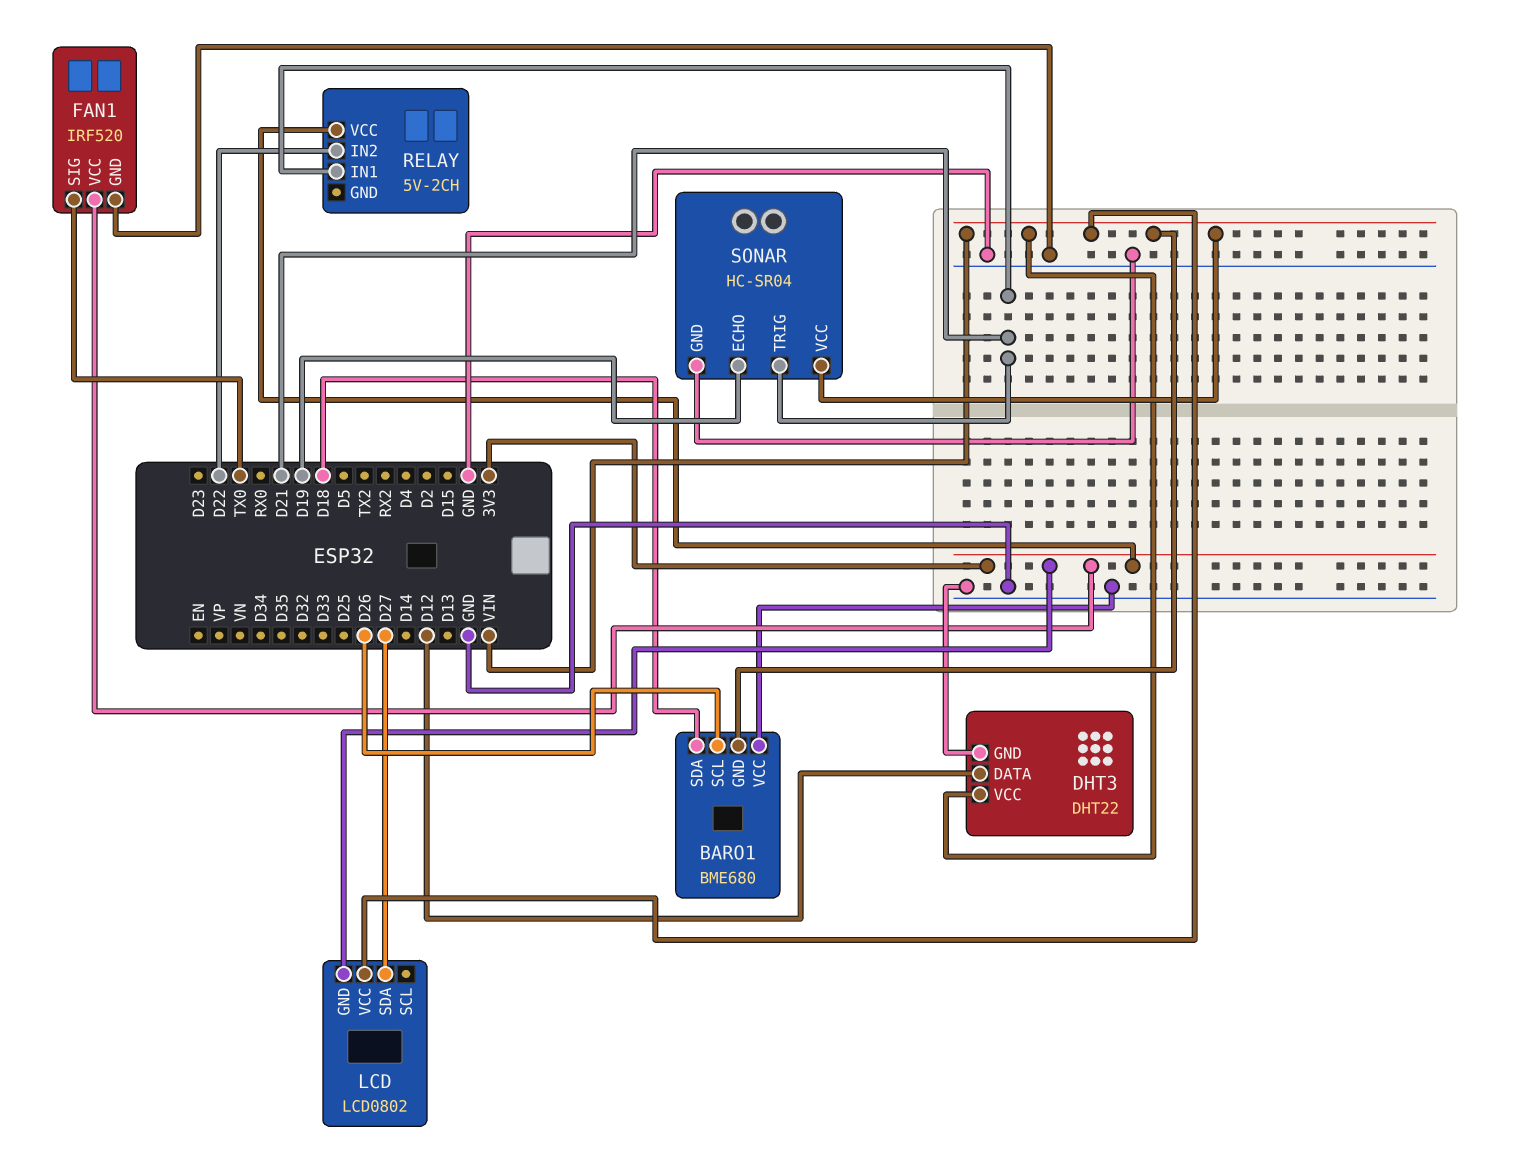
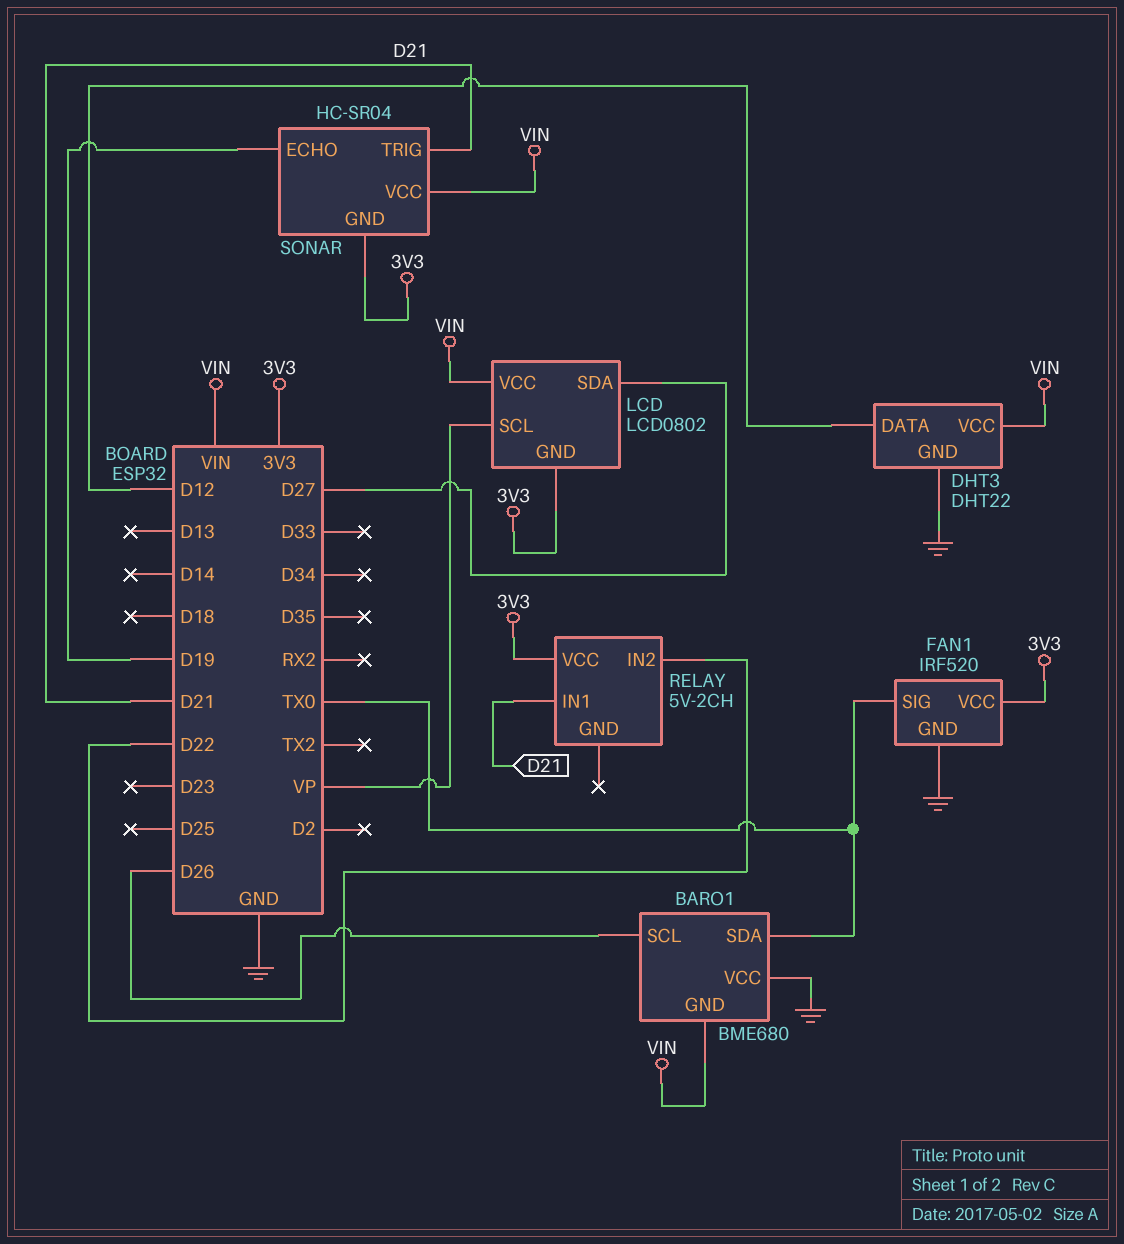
BARO1 pin SDA: D18 -> TX0
LCD pin SCL: none -> VP
SONAR pin GND: GND -> 3V3

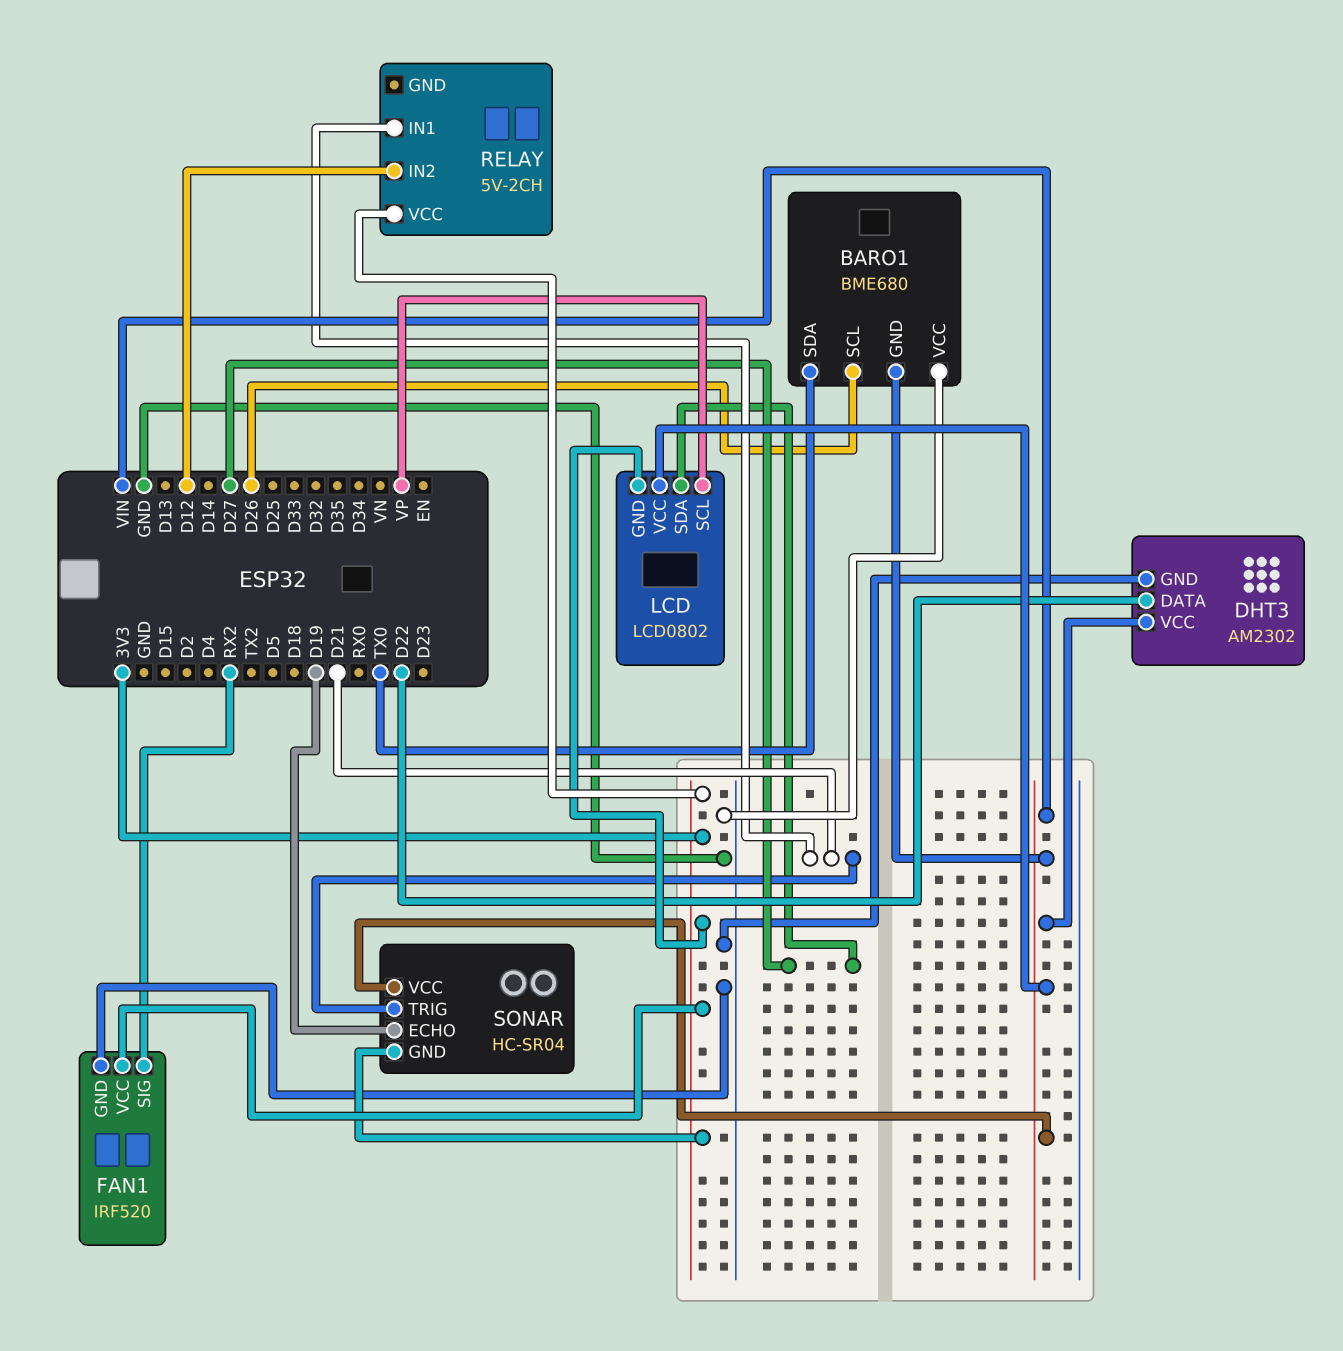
DHT3: DHT22 -> AM2302
DHT3 pin DATA: D12 -> D22
FAN1 pin SIG: TX0 -> RX2
RELAY pin IN2: D22 -> D12

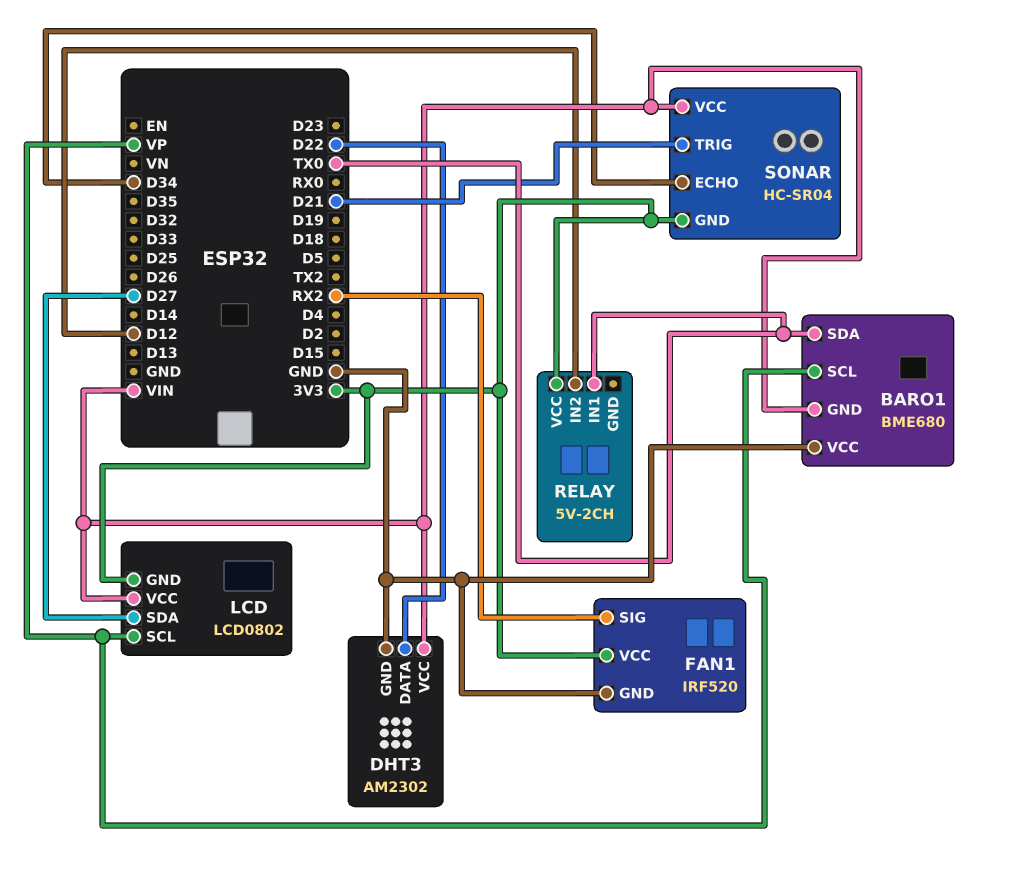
BARO1 pin SCL: D26 -> VP
RELAY pin IN1: D21 -> TX0
SONAR pin ECHO: D19 -> D34

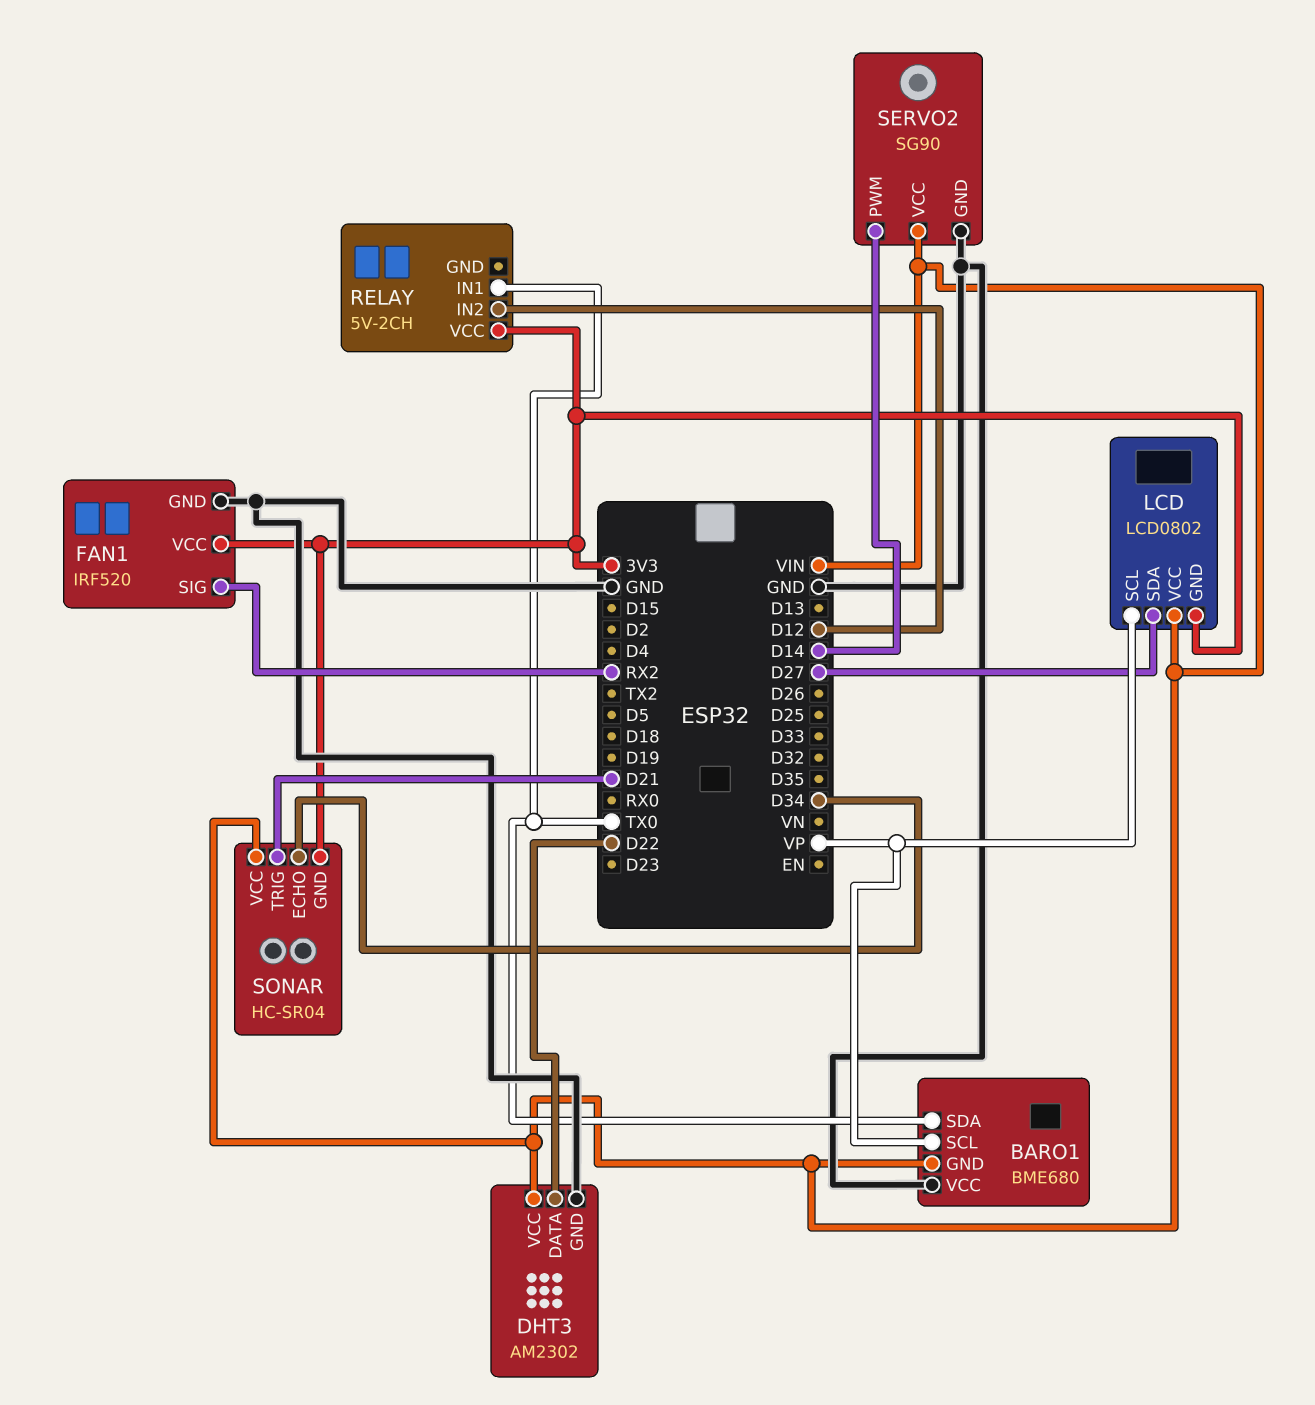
SERVO2: none -> SG90
SERVO2 pin GND: none -> GND
SERVO2 pin PWM: none -> D14
SERVO2 pin VCC: none -> VIN

